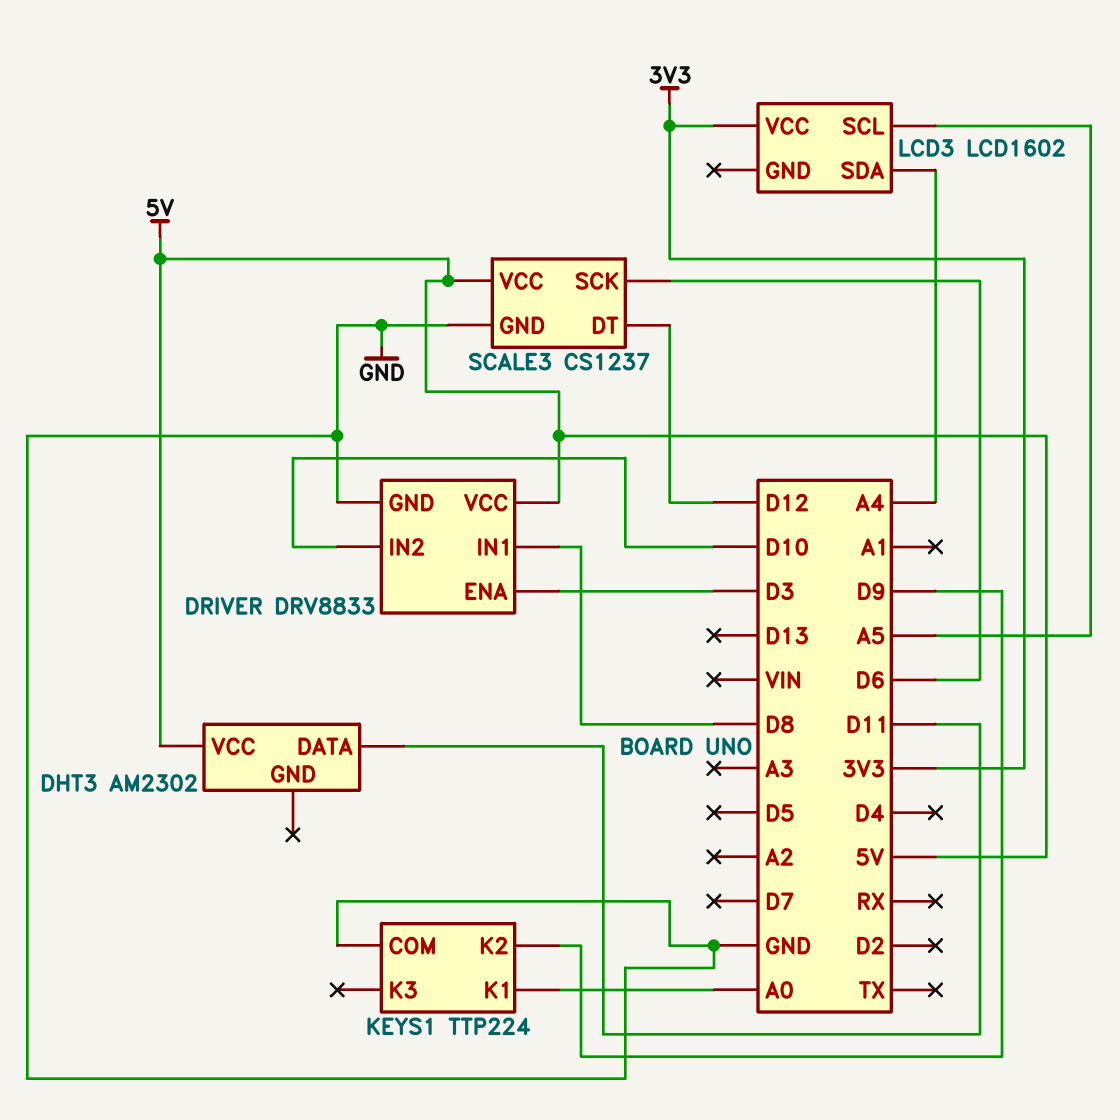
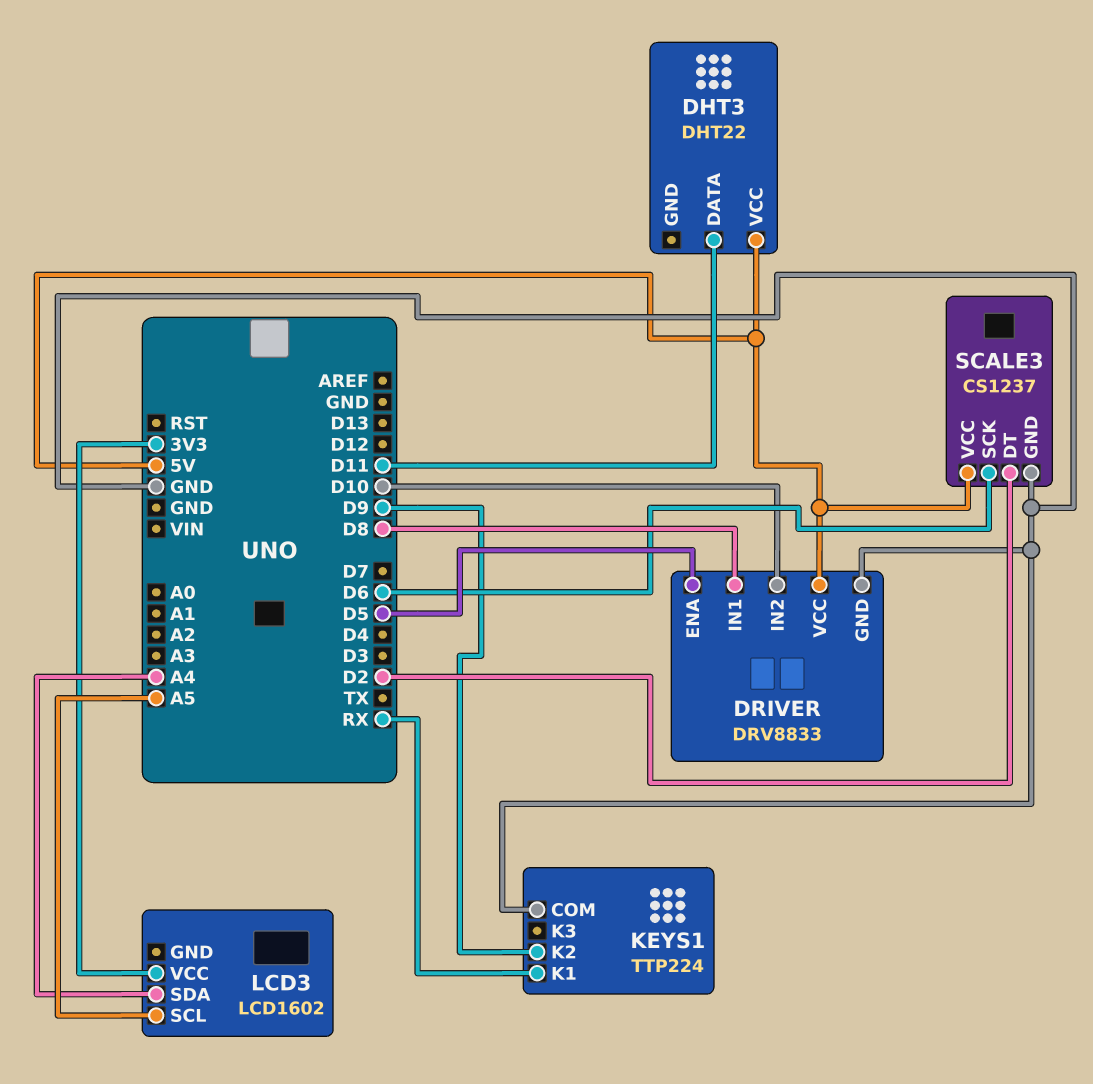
DHT3: AM2302 -> DHT22
DRIVER pin ENA: D3 -> D5
KEYS1 pin K1: A0 -> RX
SCALE3 pin DT: D12 -> D2

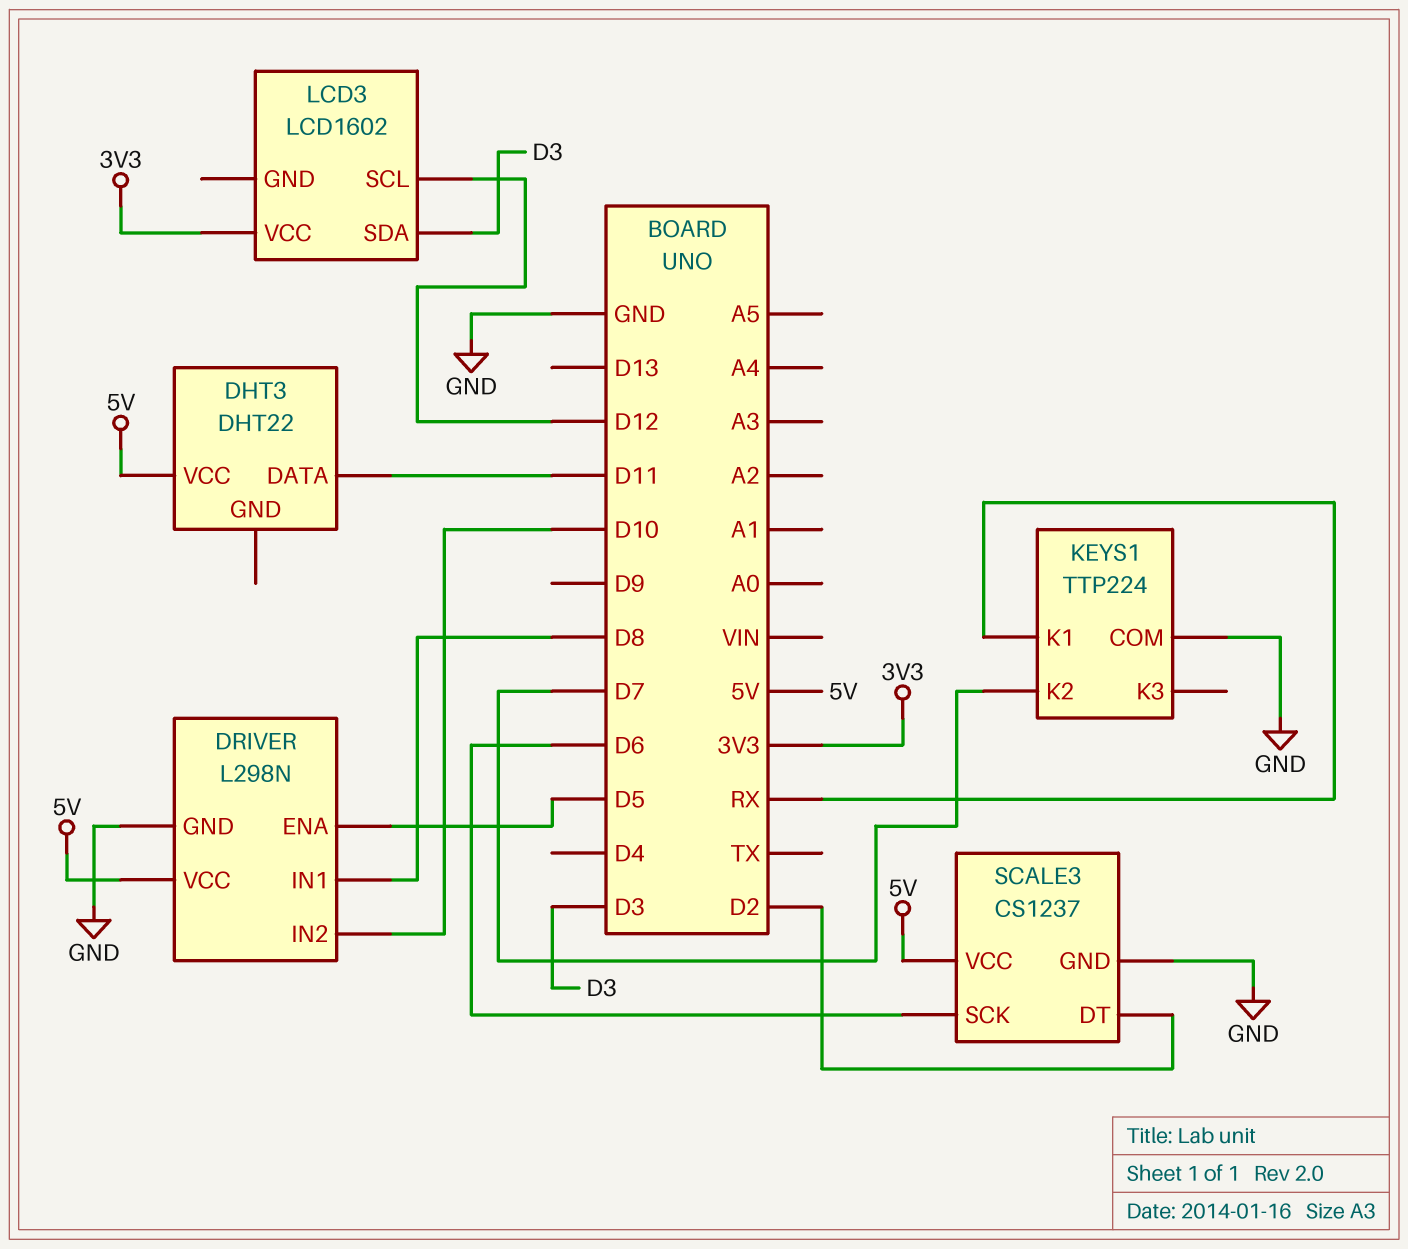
DRIVER: DRV8833 -> L298N
KEYS1 pin K2: D9 -> D7
LCD3 pin SCL: A5 -> D12
LCD3 pin SDA: A4 -> D3

